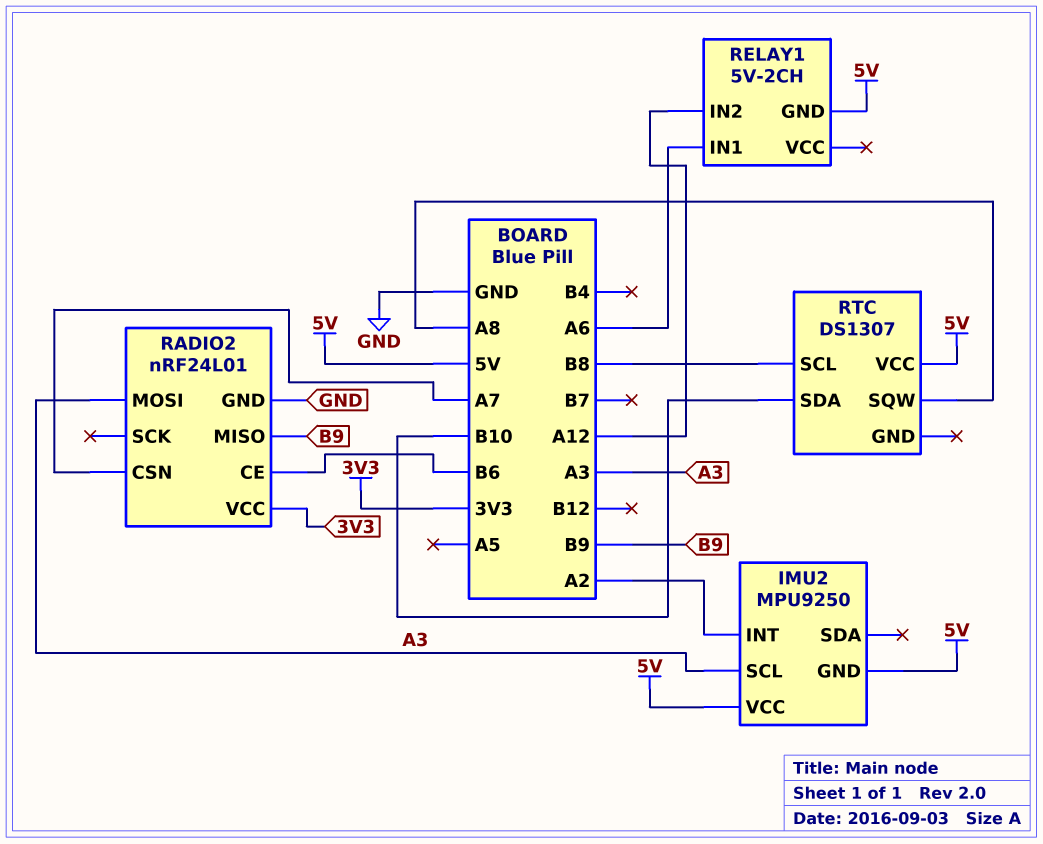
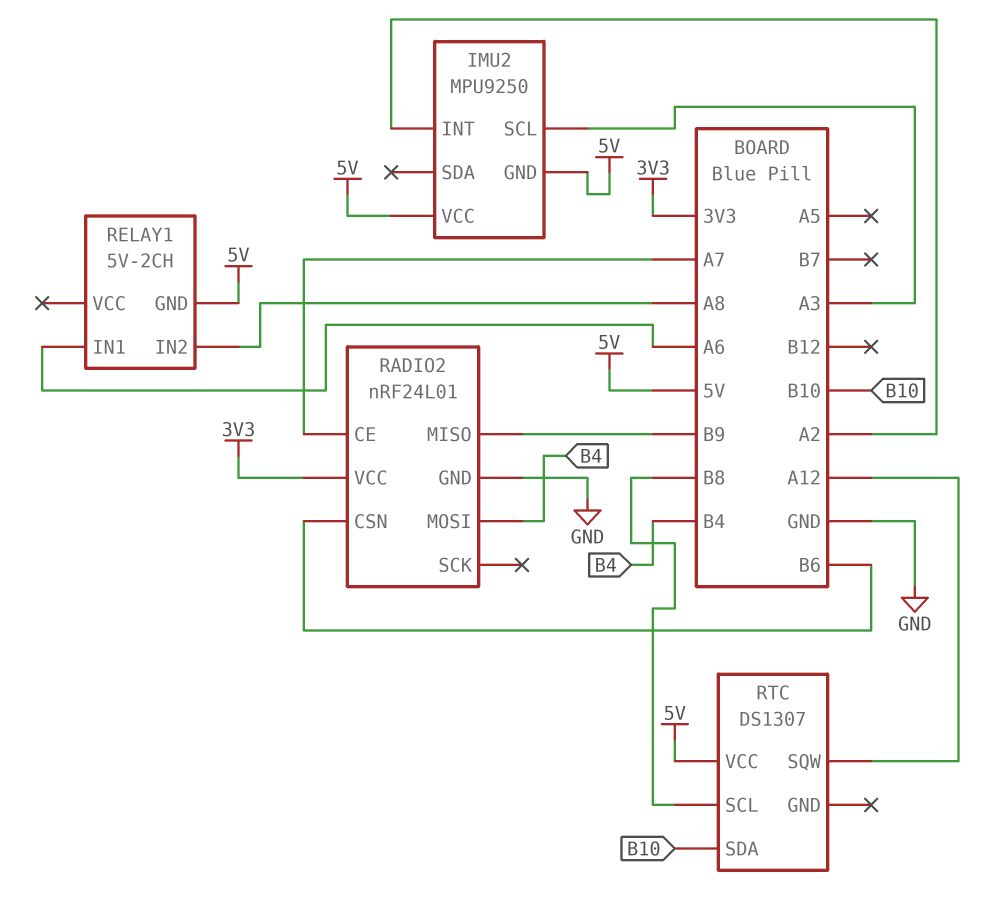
RADIO2 pin CE: B6 -> A7
RADIO2 pin CSN: A7 -> B6
RADIO2 pin MOSI: A3 -> B4
RELAY1 pin IN2: A12 -> A8
RTC pin SQW: A8 -> A12

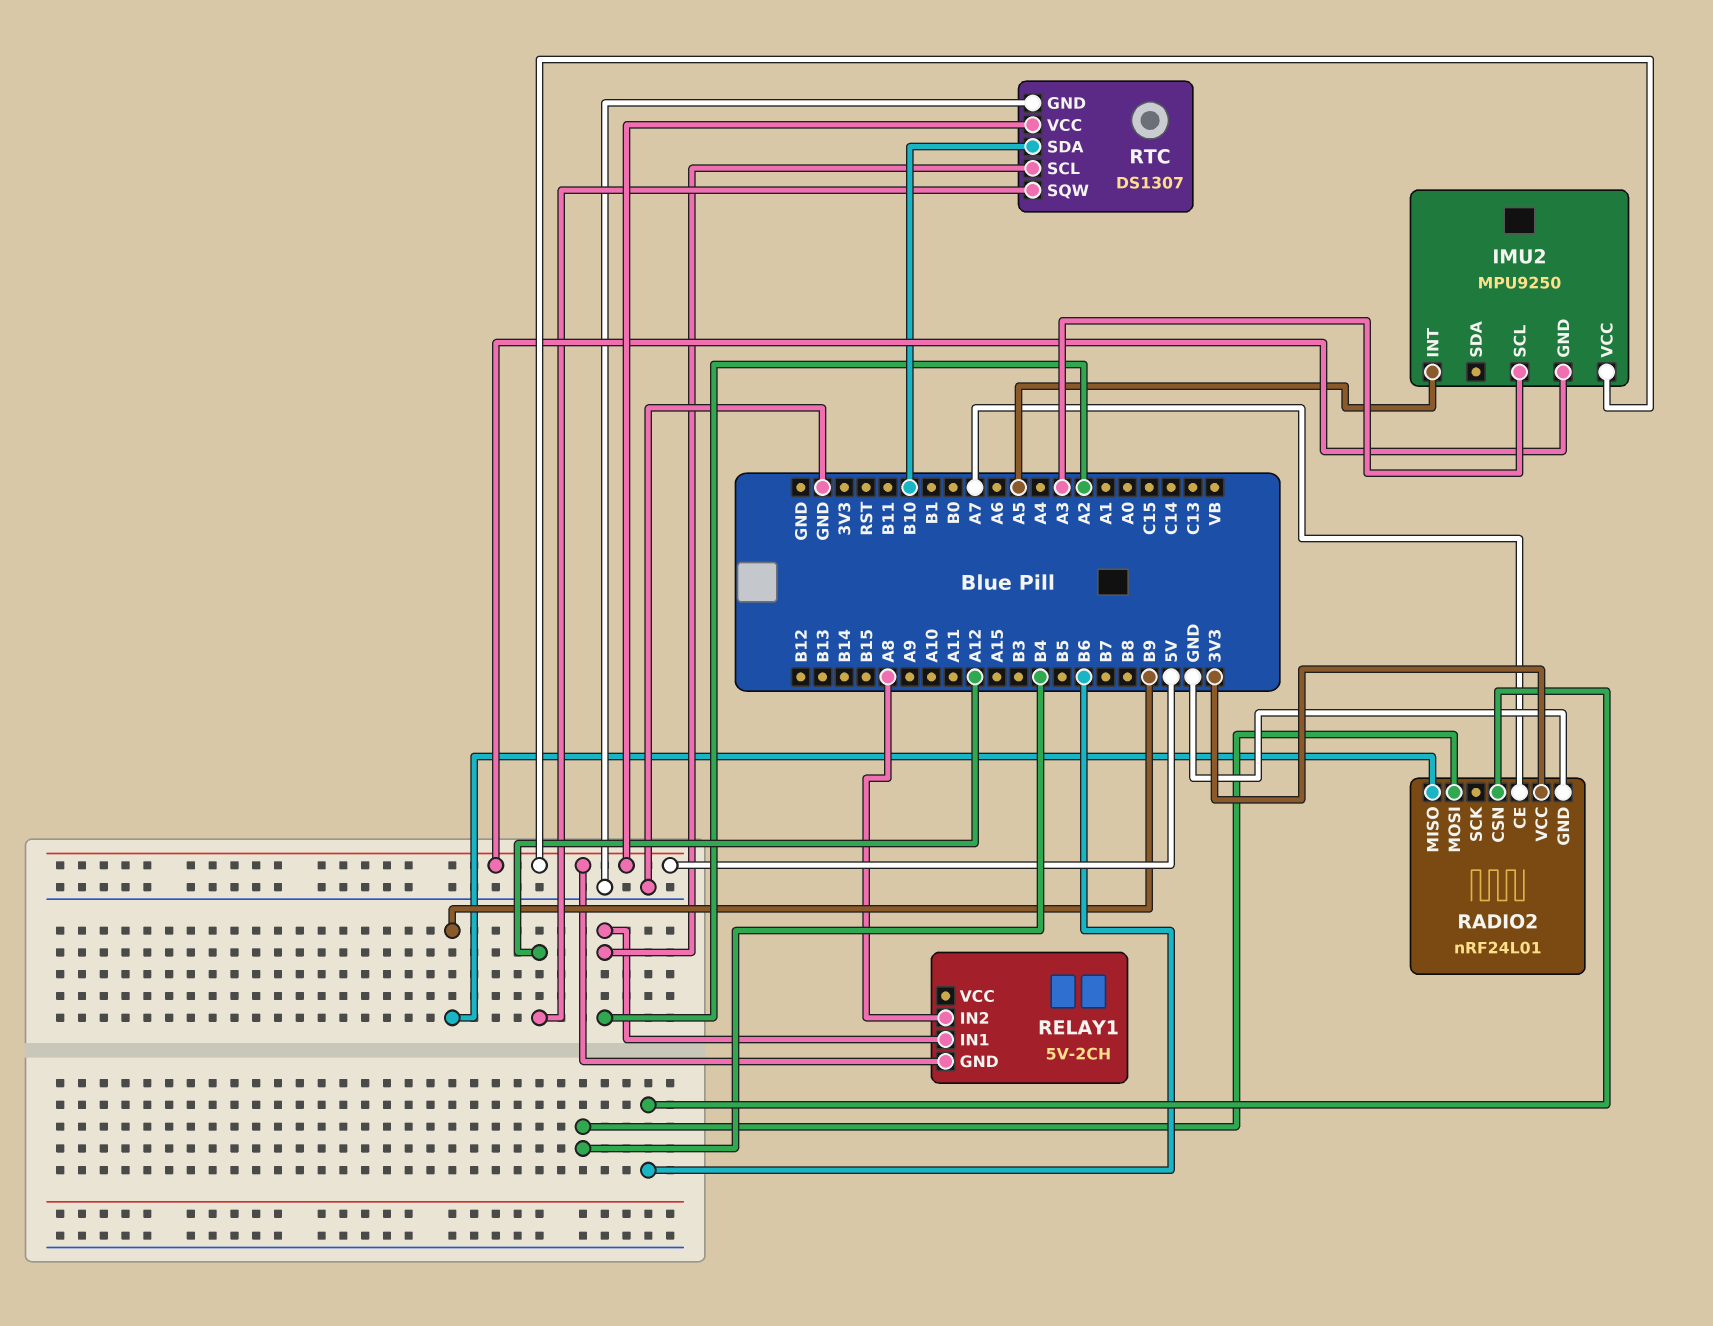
IMU2 pin INT: A2 -> A5
RELAY1 pin IN1: A6 -> A2
RTC pin GND: none -> GND
RTC pin SCL: B8 -> A2

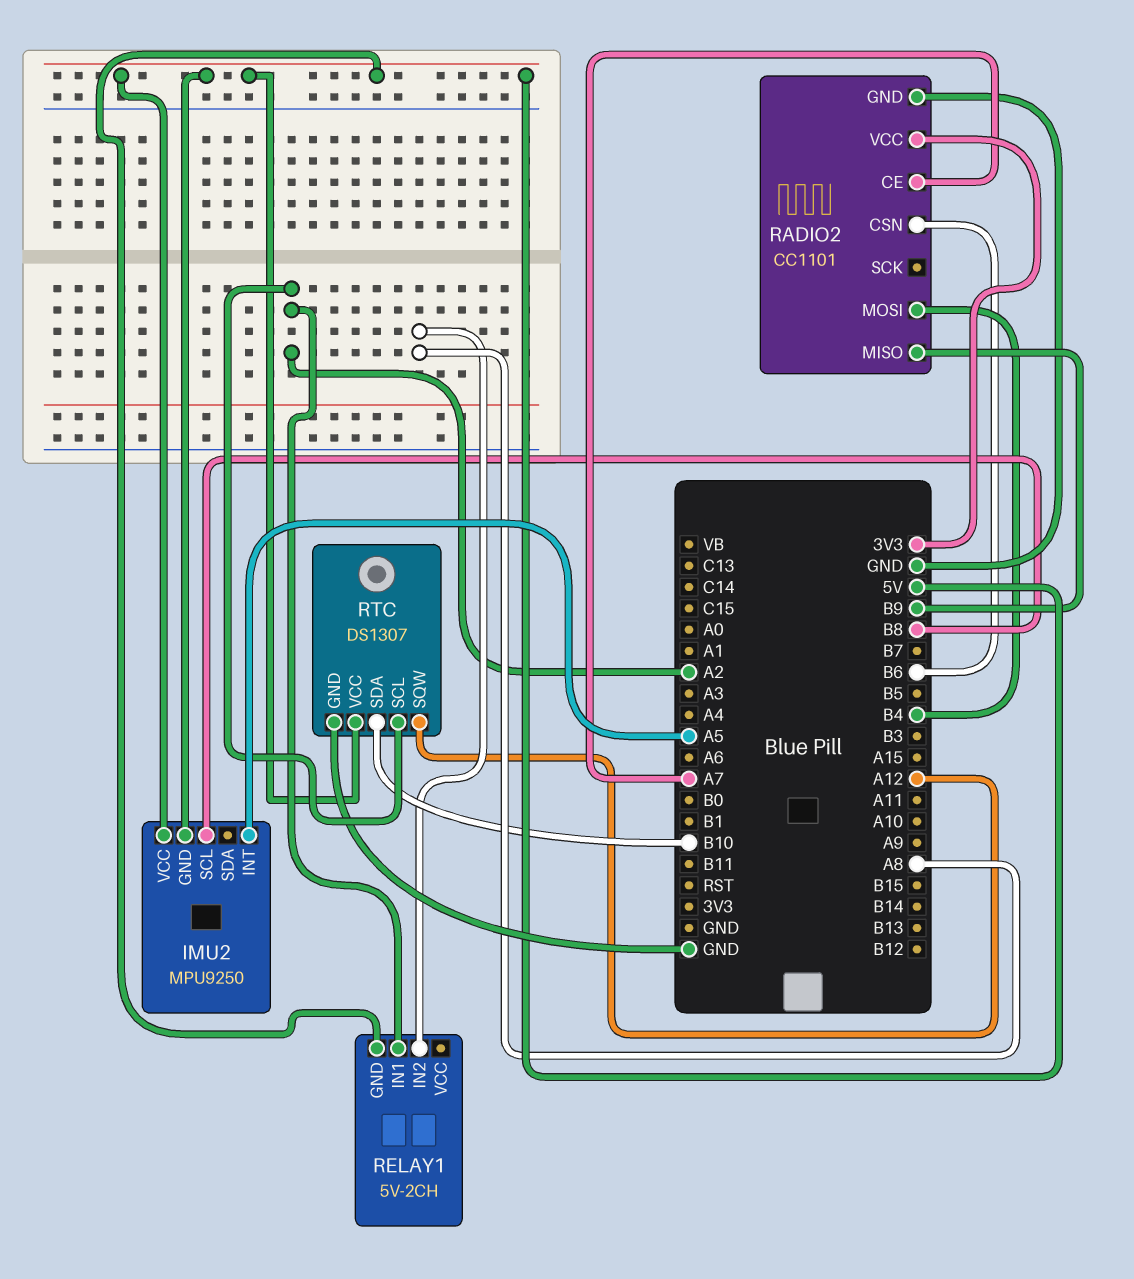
IMU2 pin SCL: A3 -> B8
RADIO2: nRF24L01 -> CC1101

